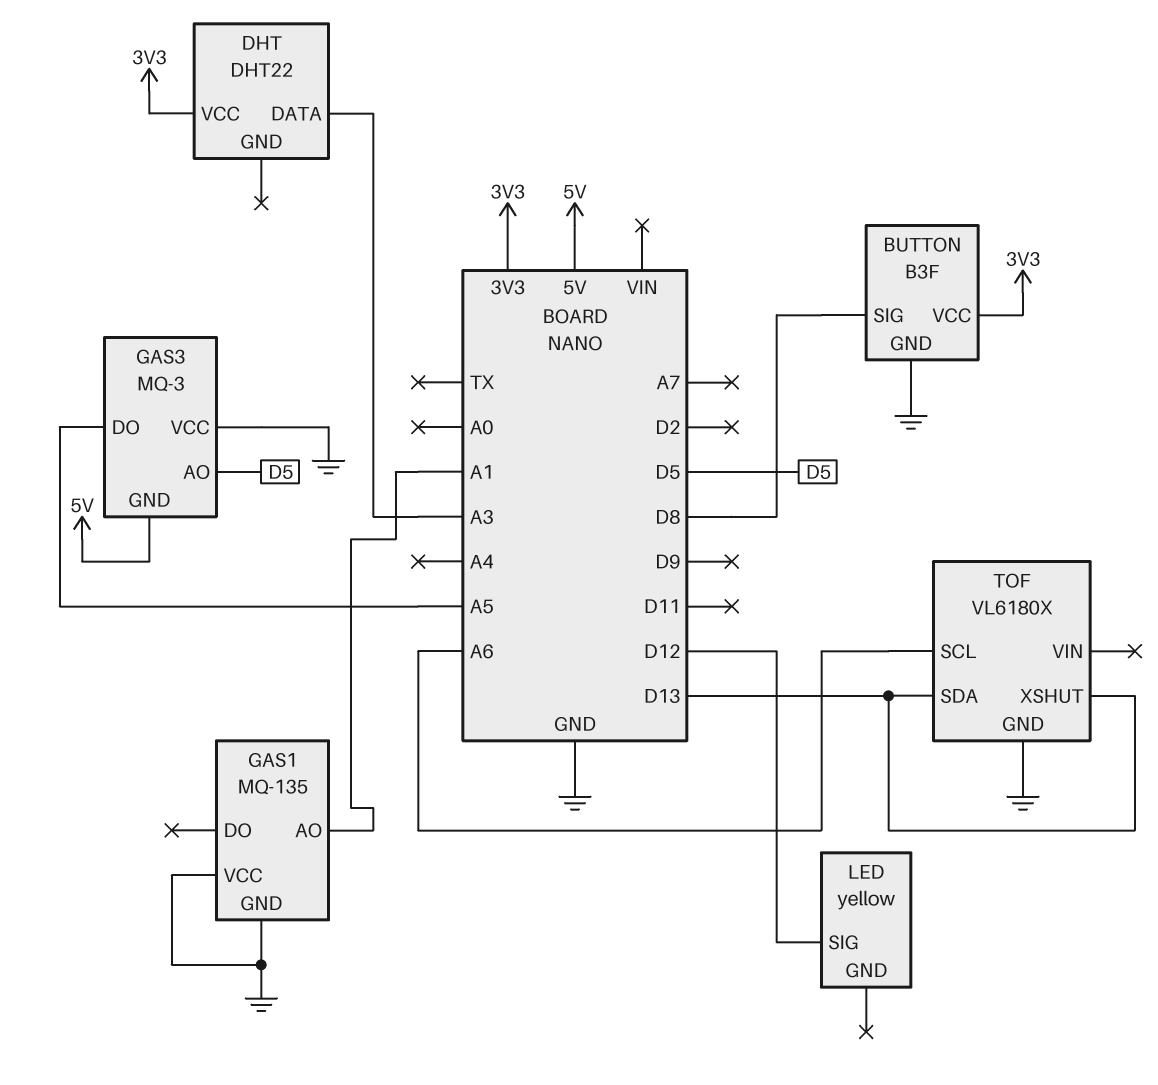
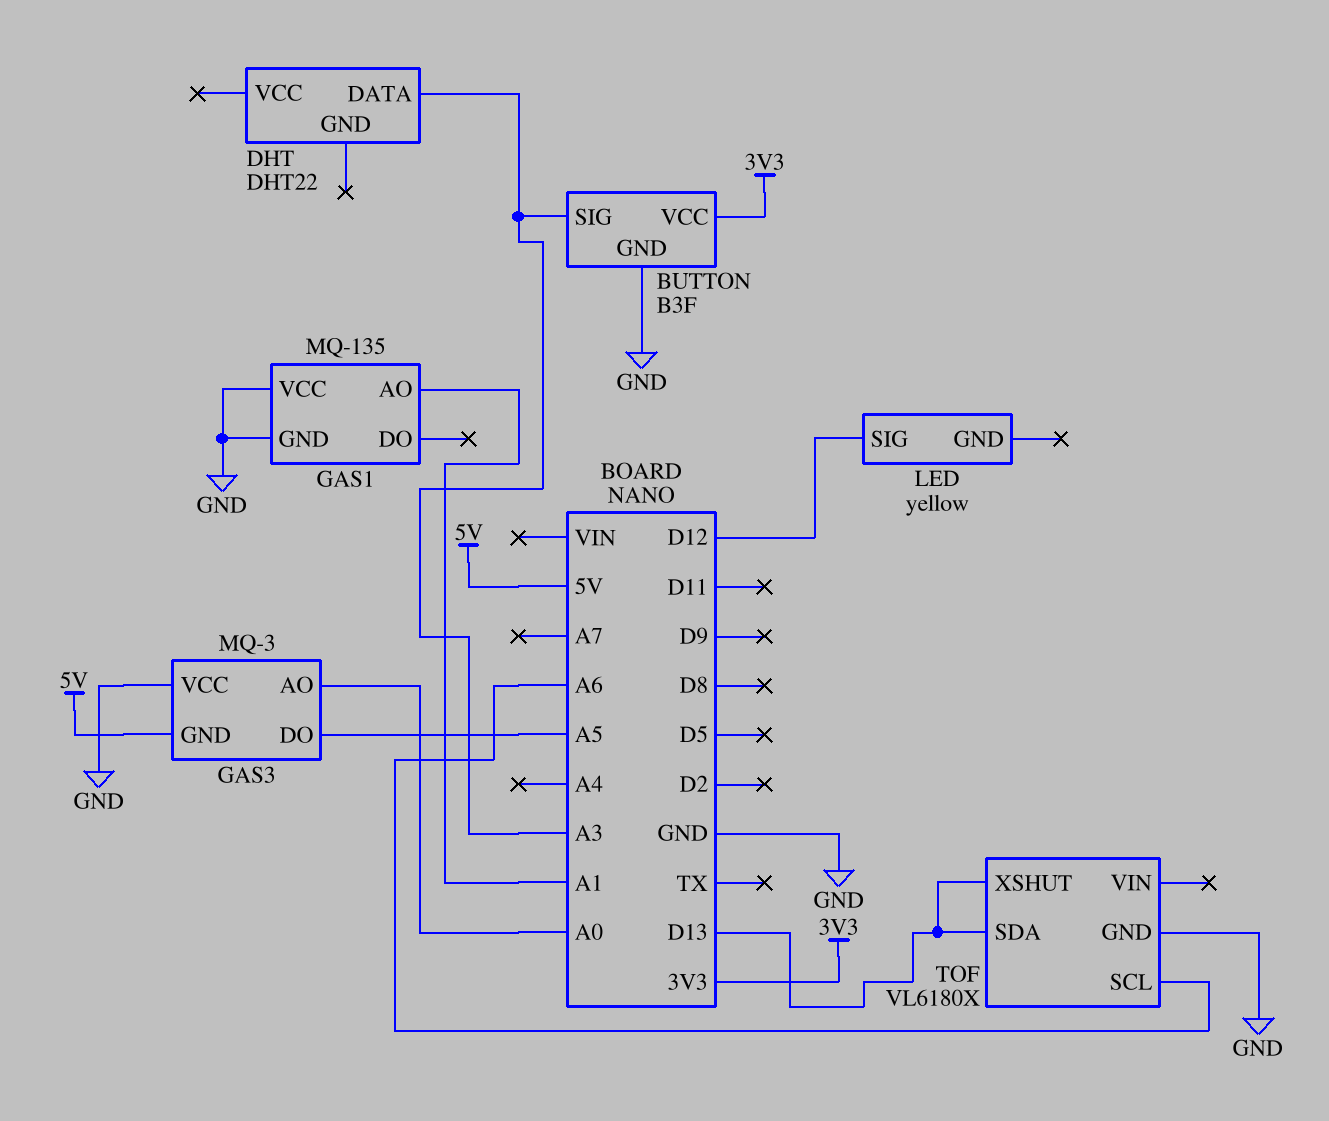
BUTTON pin SIG: D8 -> A3
DHT pin VCC: 3V3 -> none
GAS3 pin AO: D5 -> A0

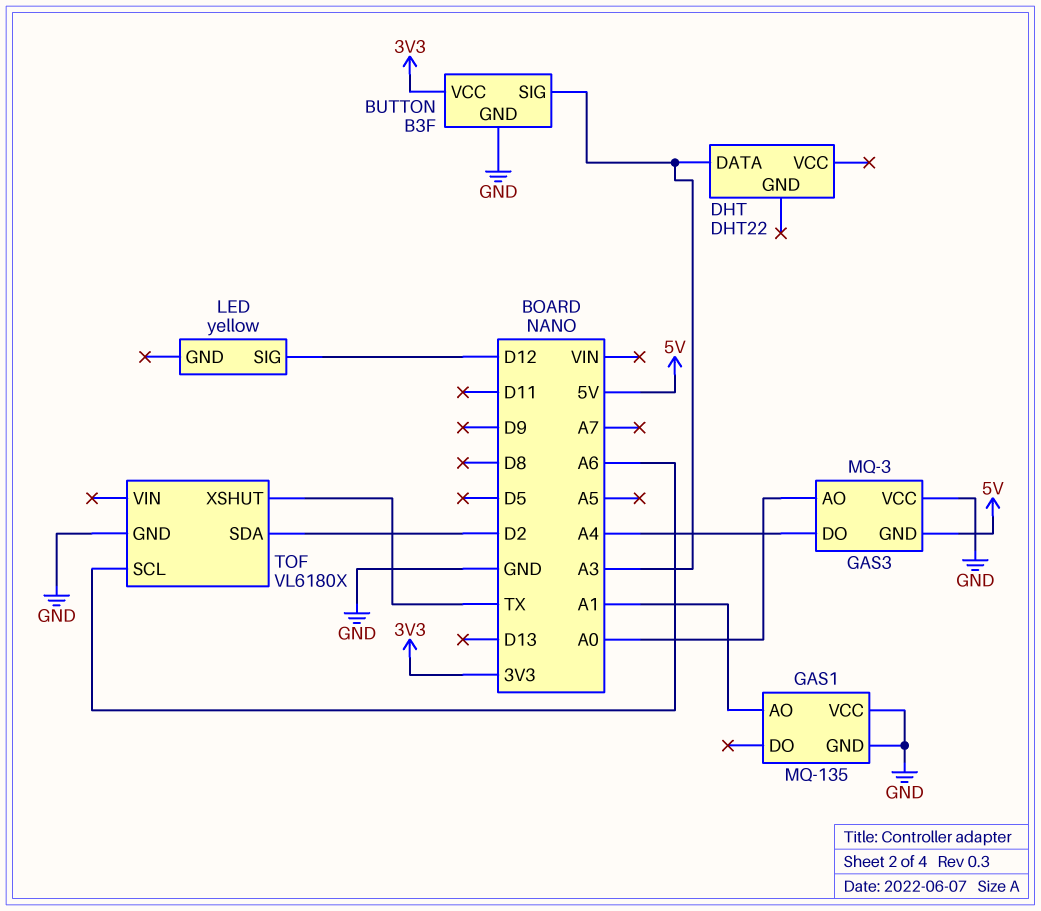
GAS3 pin DO: A5 -> A4
TOF pin SDA: D13 -> D2
TOF pin XSHUT: D13 -> TX

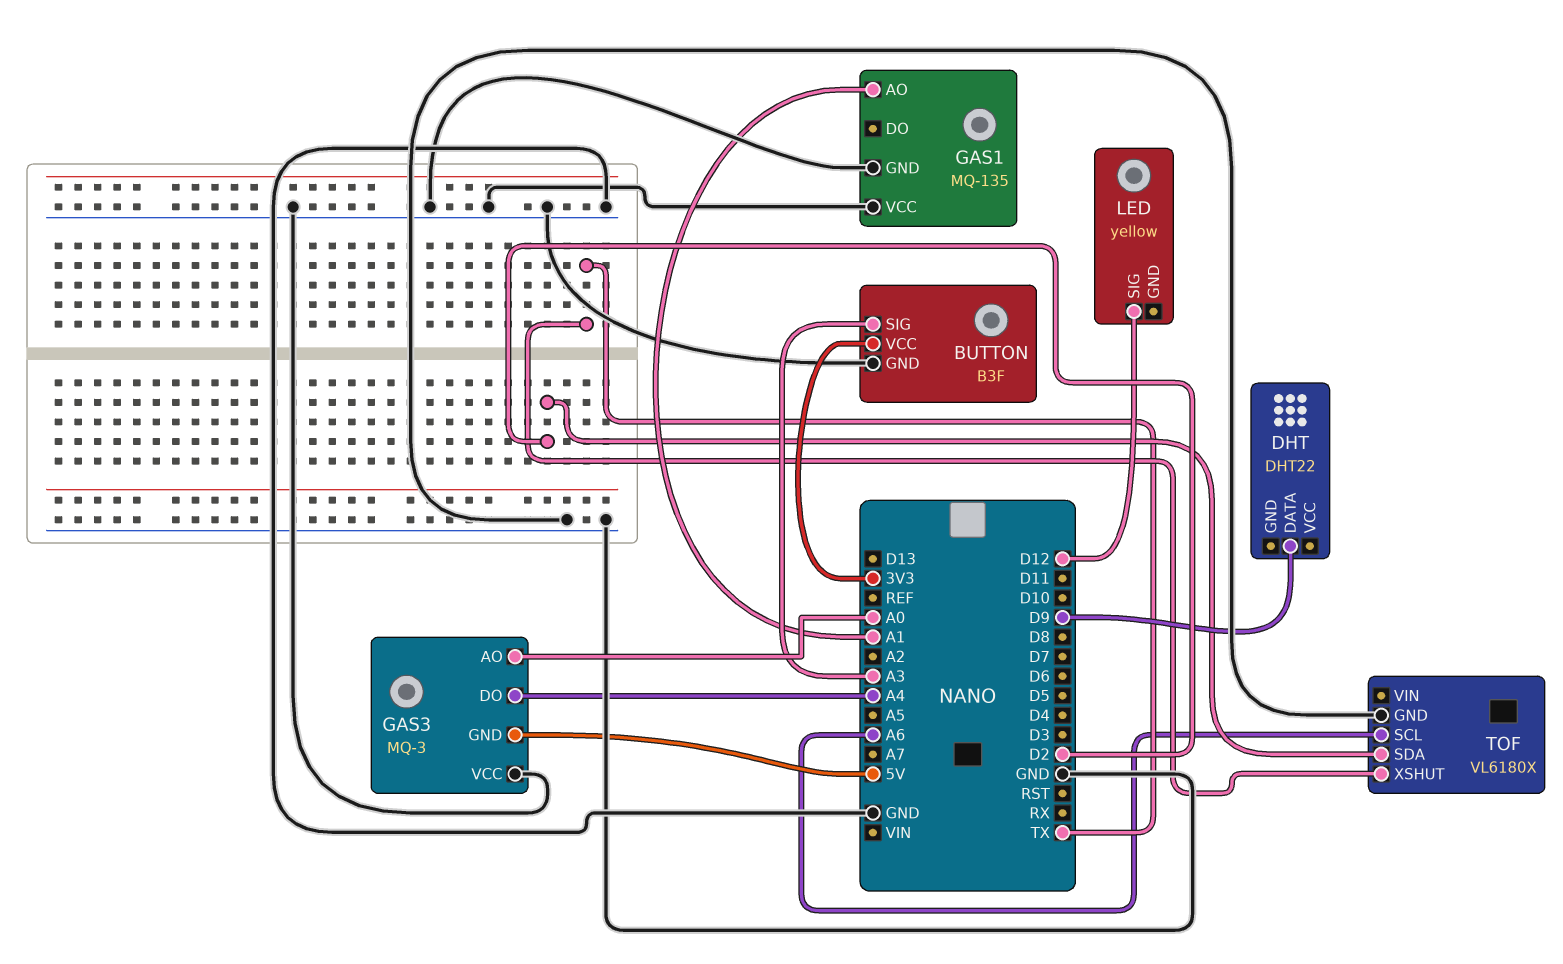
DHT pin DATA: A3 -> D9

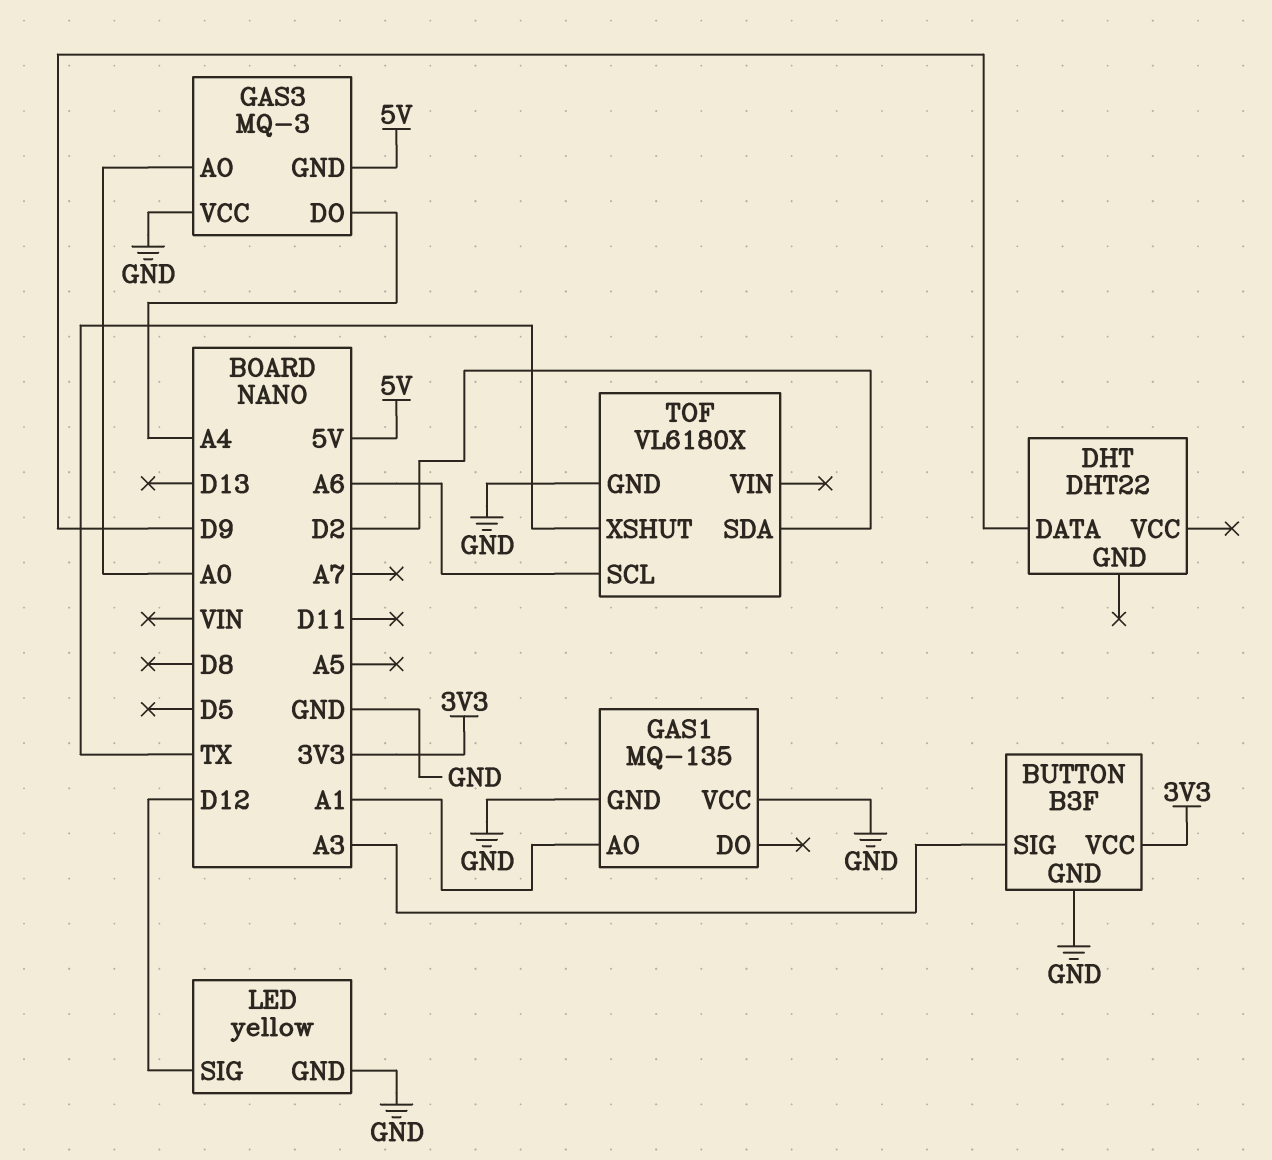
LED pin GND: none -> GND

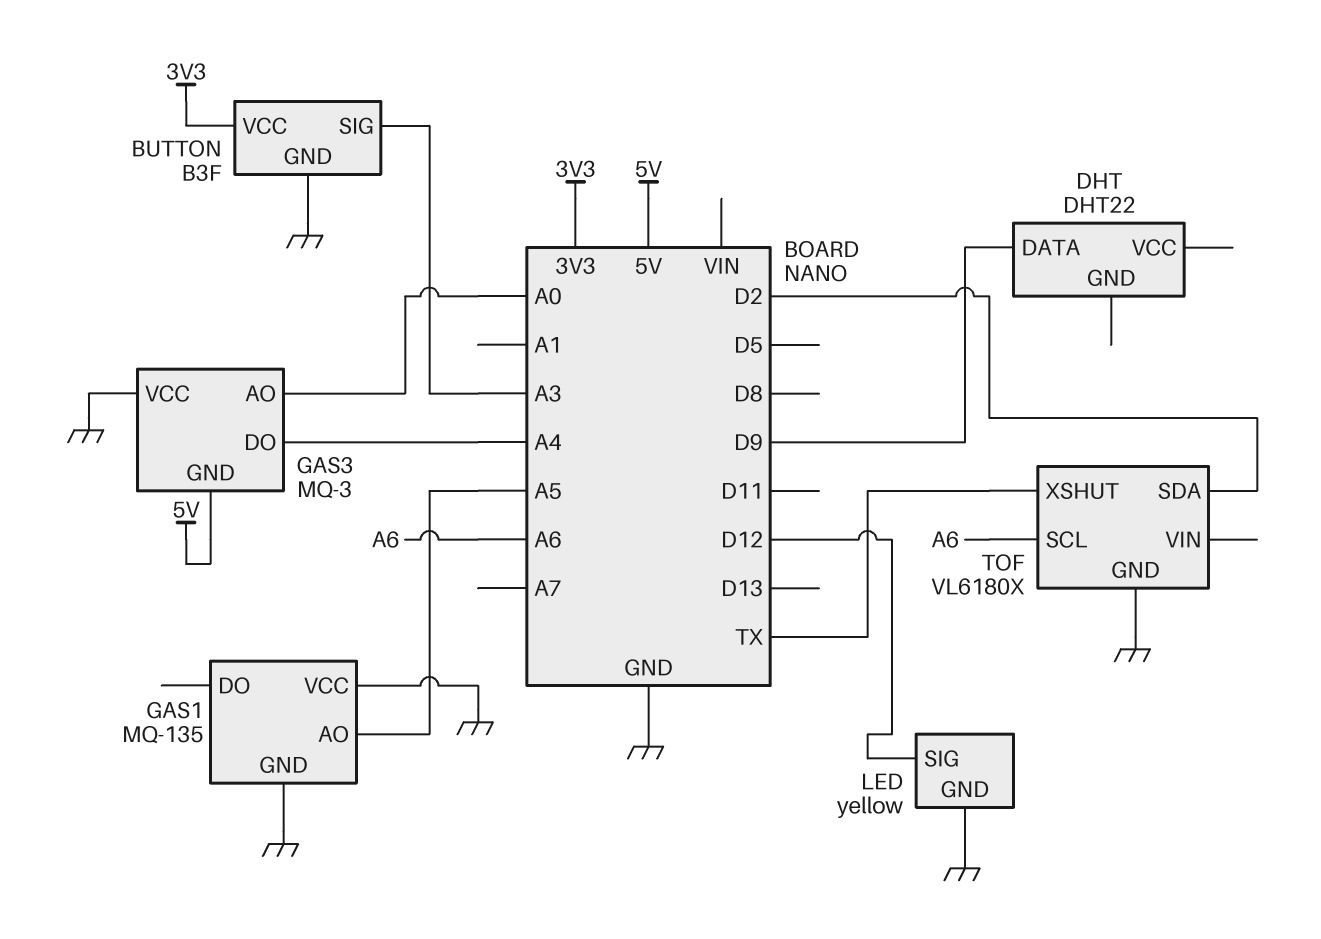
GAS1 pin AO: A1 -> A5

